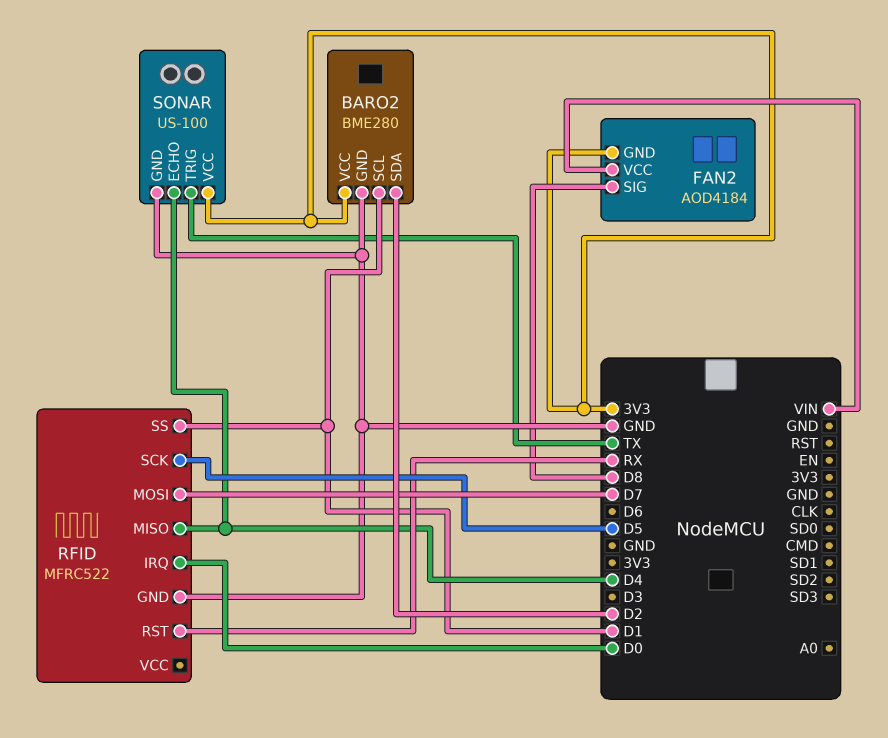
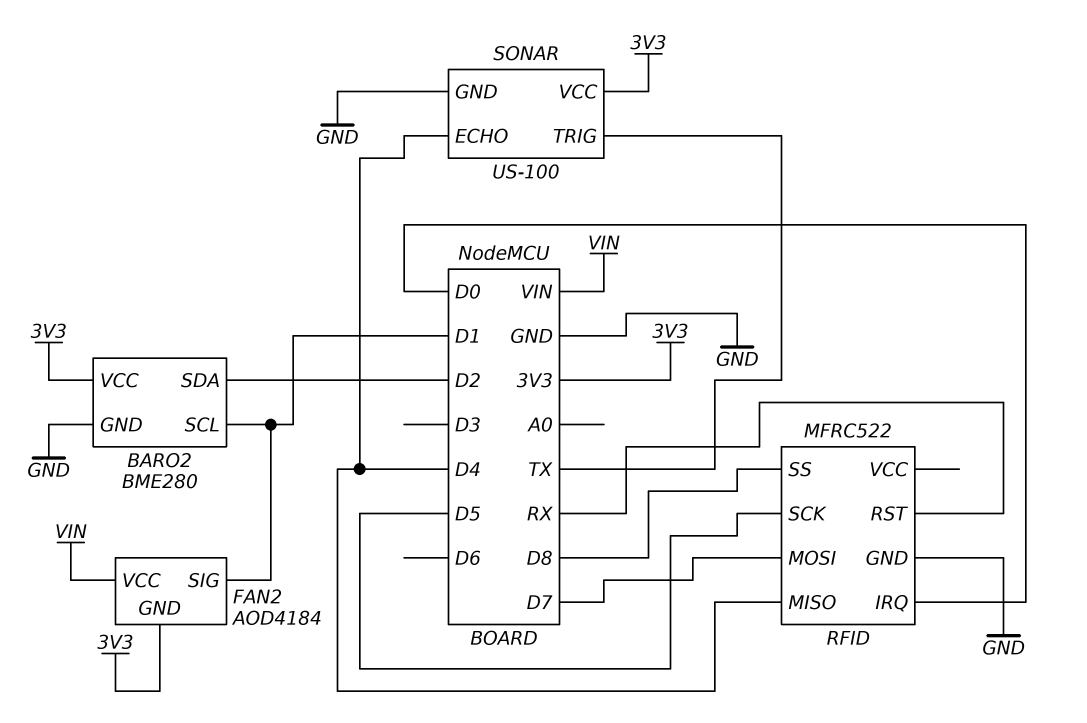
FAN2 pin SIG: D8 -> D1
RFID pin SS: D1 -> D8

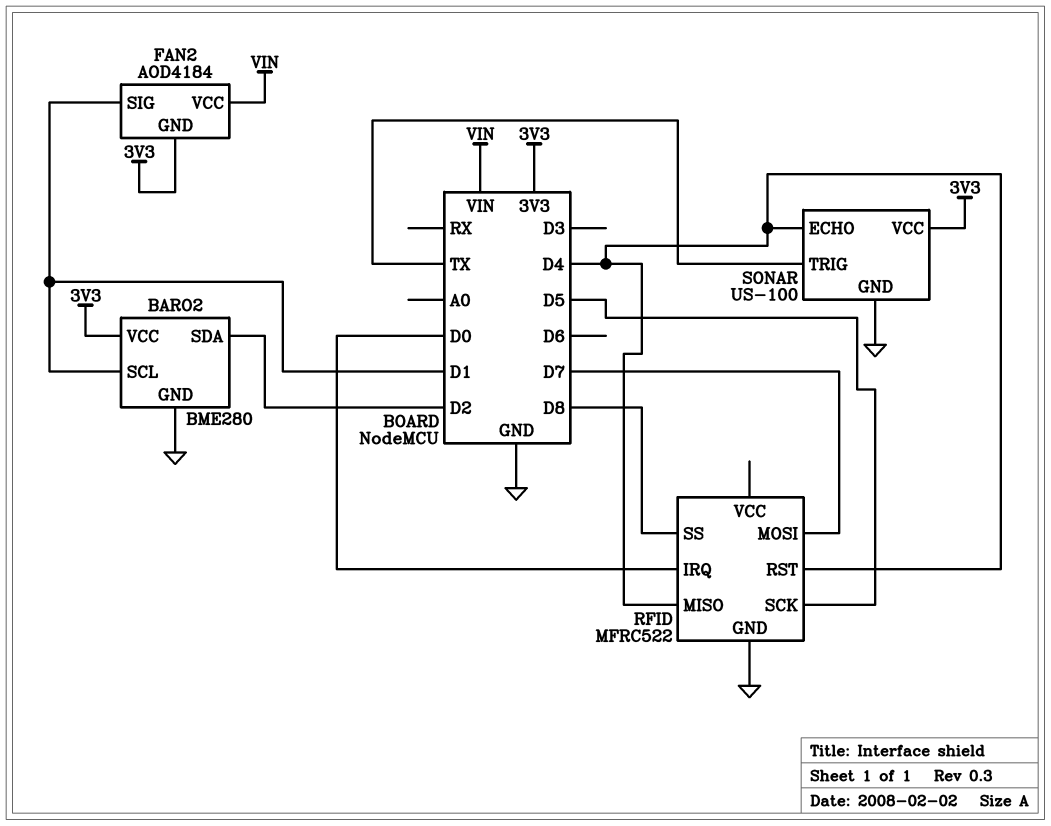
RFID pin RST: RX -> D4

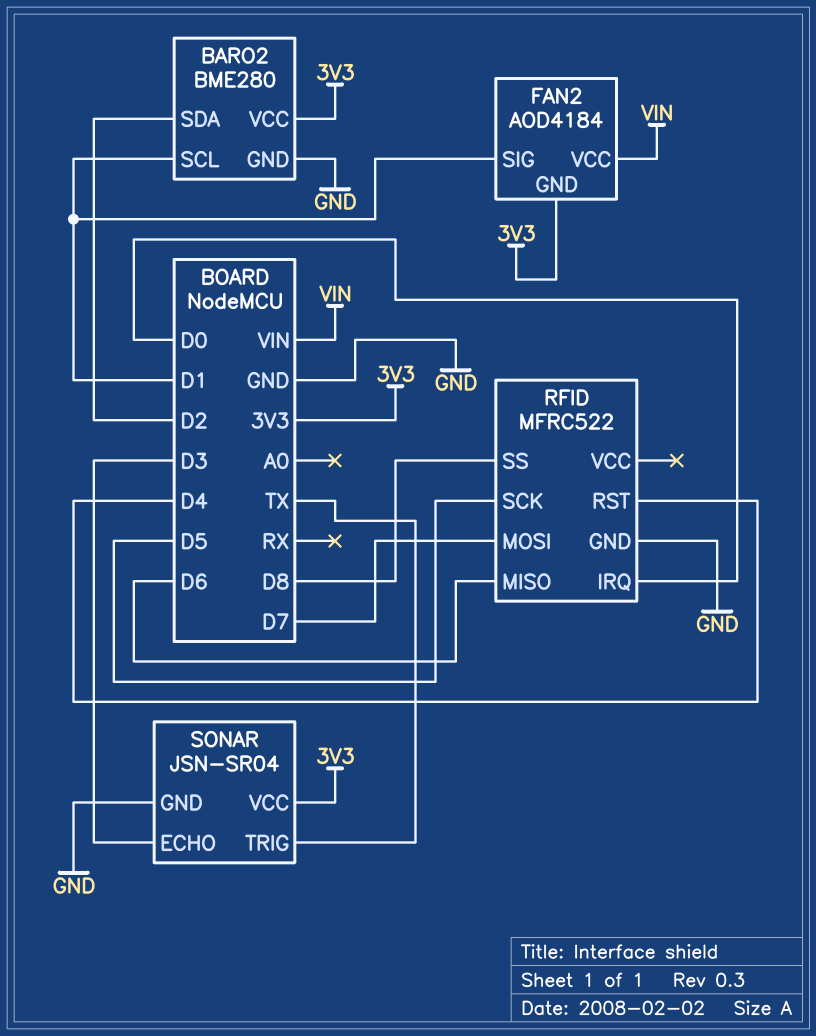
RFID pin MISO: D4 -> D6
SONAR: US-100 -> JSN-SR04
SONAR pin ECHO: D4 -> D3

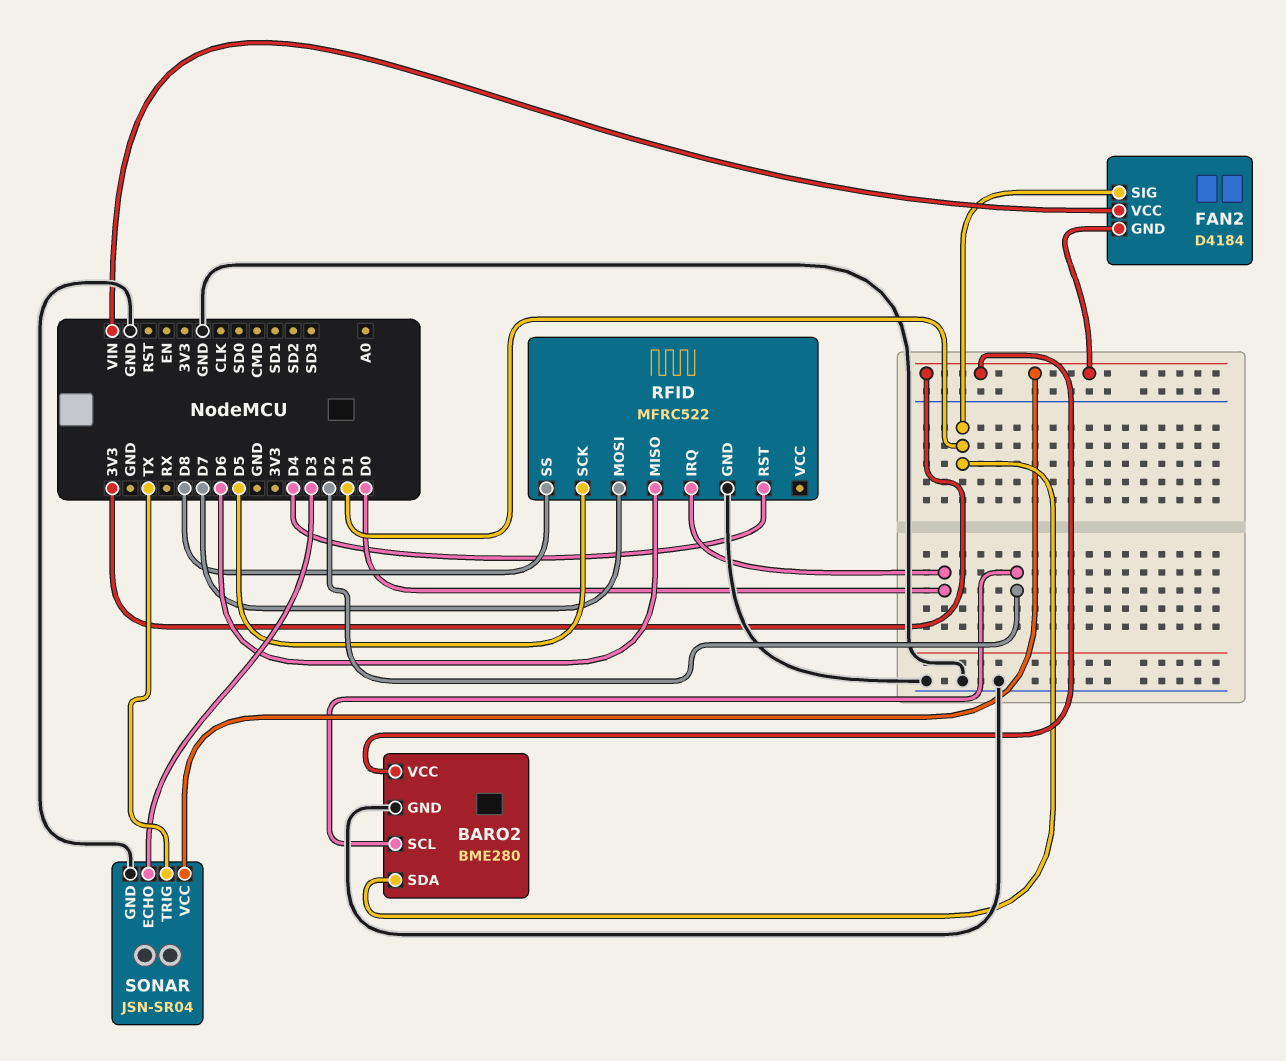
BARO2 pin SCL: D1 -> D2
BARO2 pin SDA: D2 -> D1
FAN2: AOD4184 -> D4184

